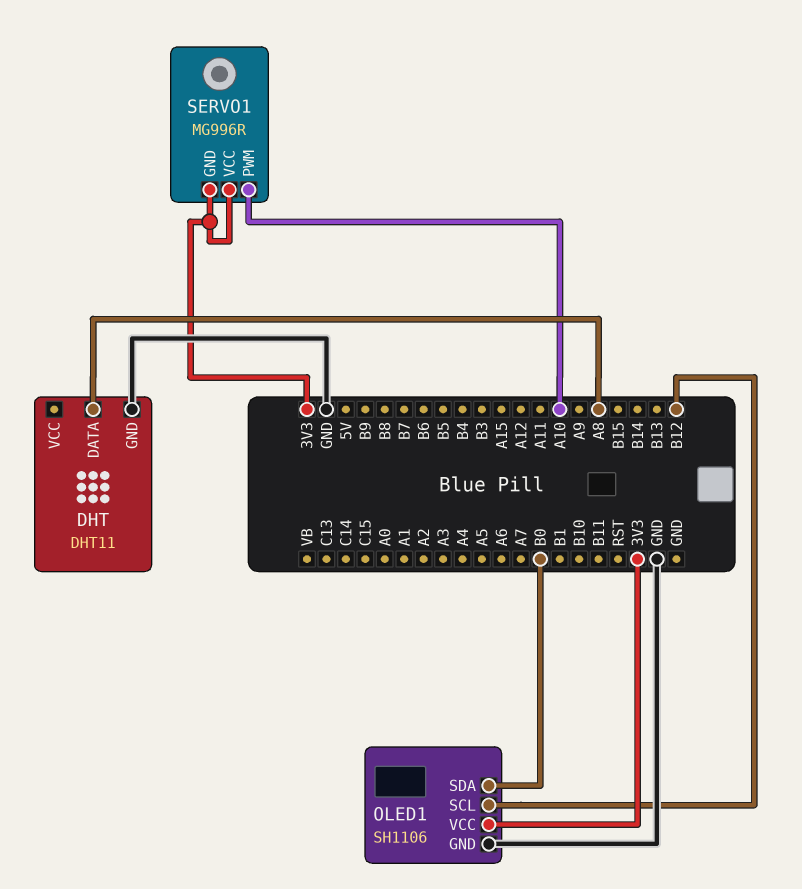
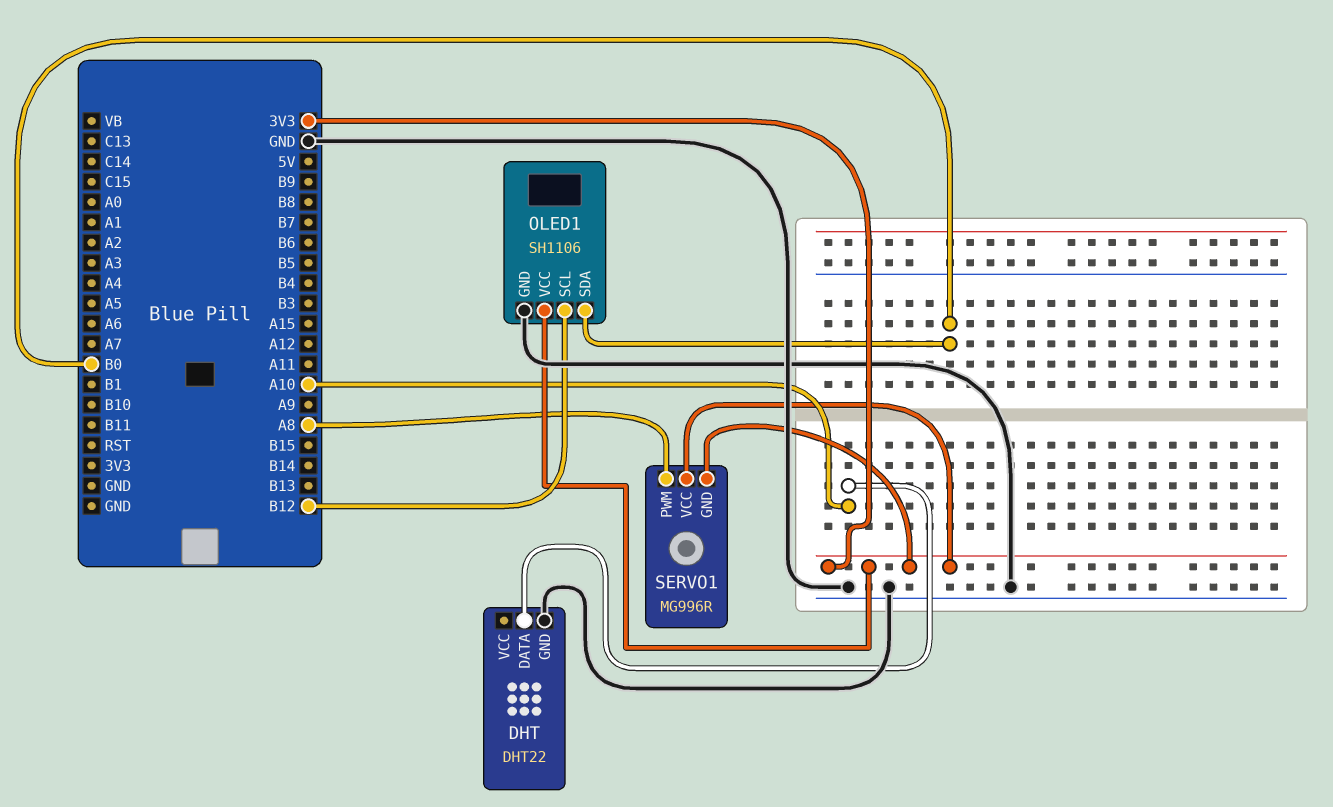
DHT: DHT11 -> DHT22
DHT pin DATA: A8 -> A10
SERVO1 pin PWM: A10 -> A8

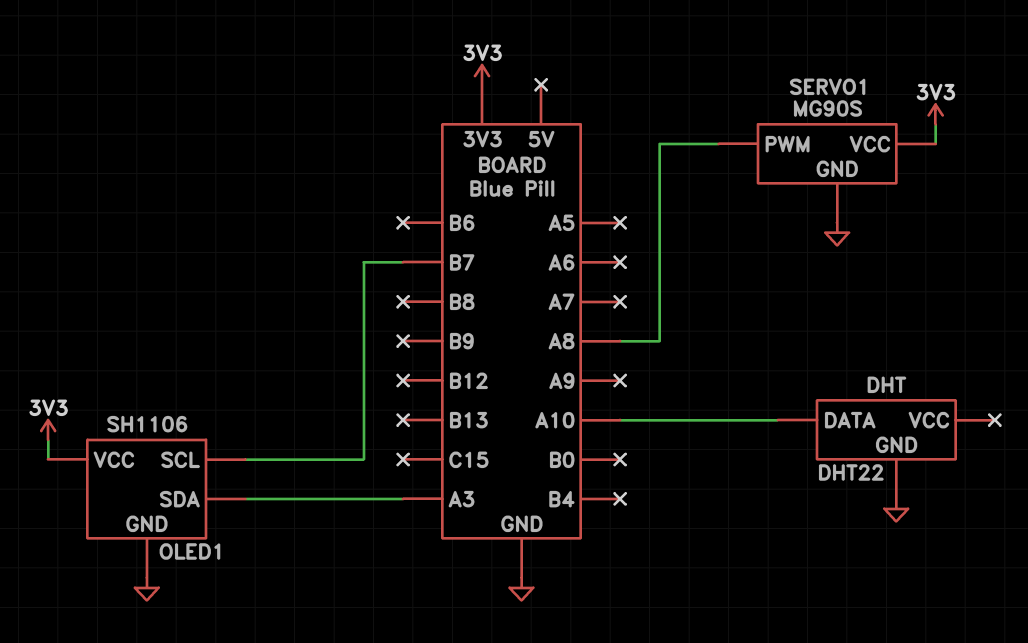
OLED1 pin SCL: B12 -> B7
OLED1 pin SDA: B0 -> A3
SERVO1: MG996R -> MG90S
SERVO1 pin GND: 3V3 -> GND

